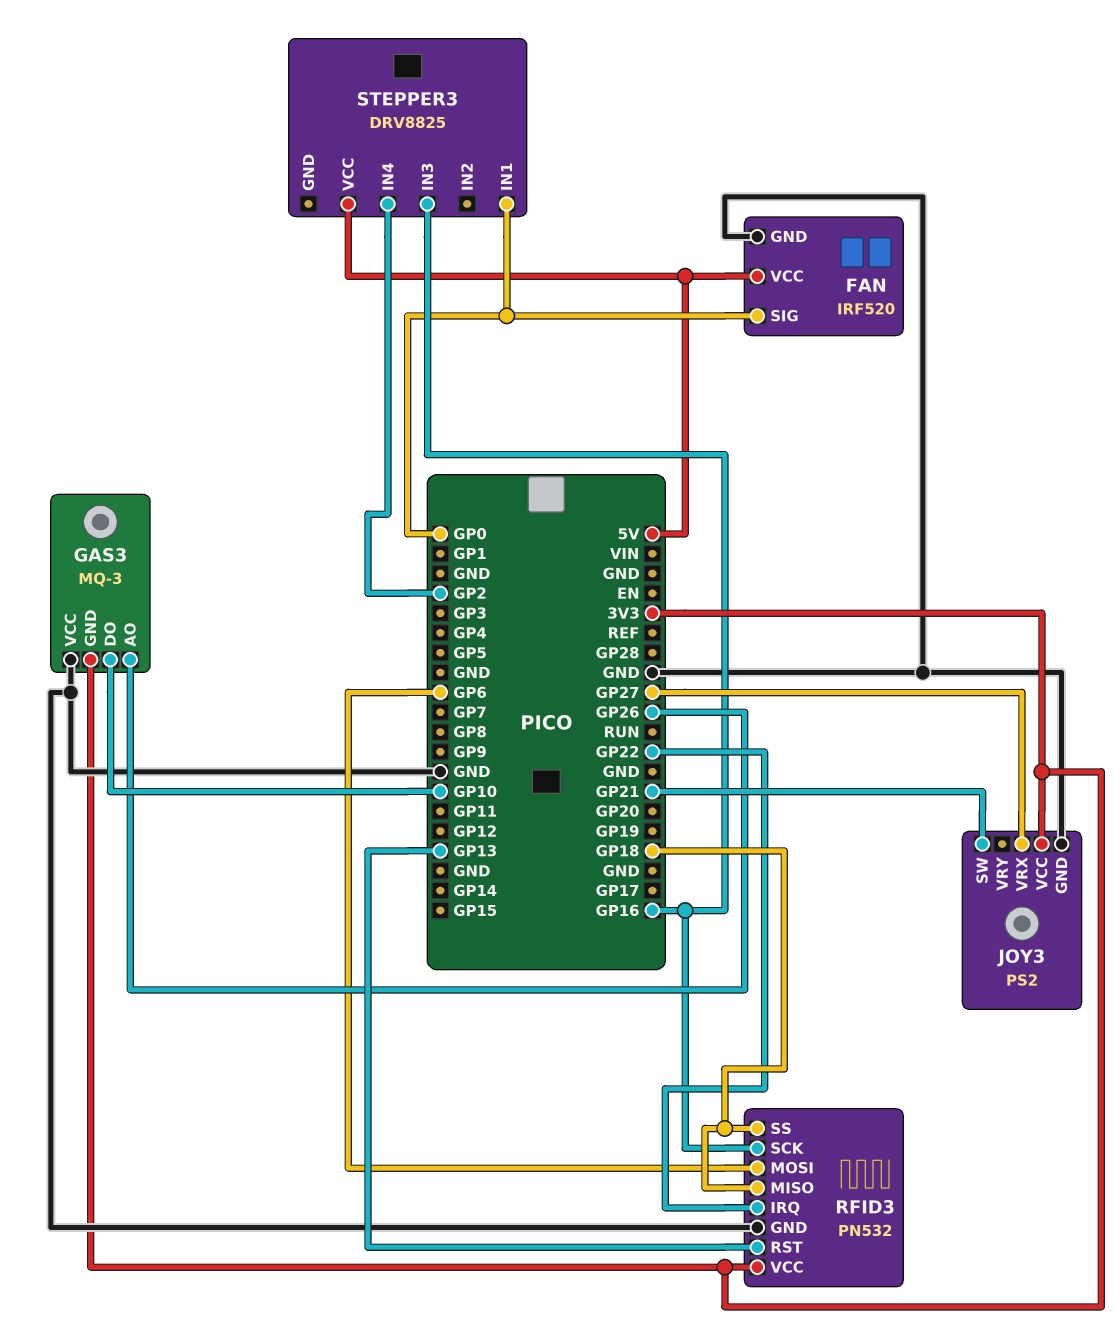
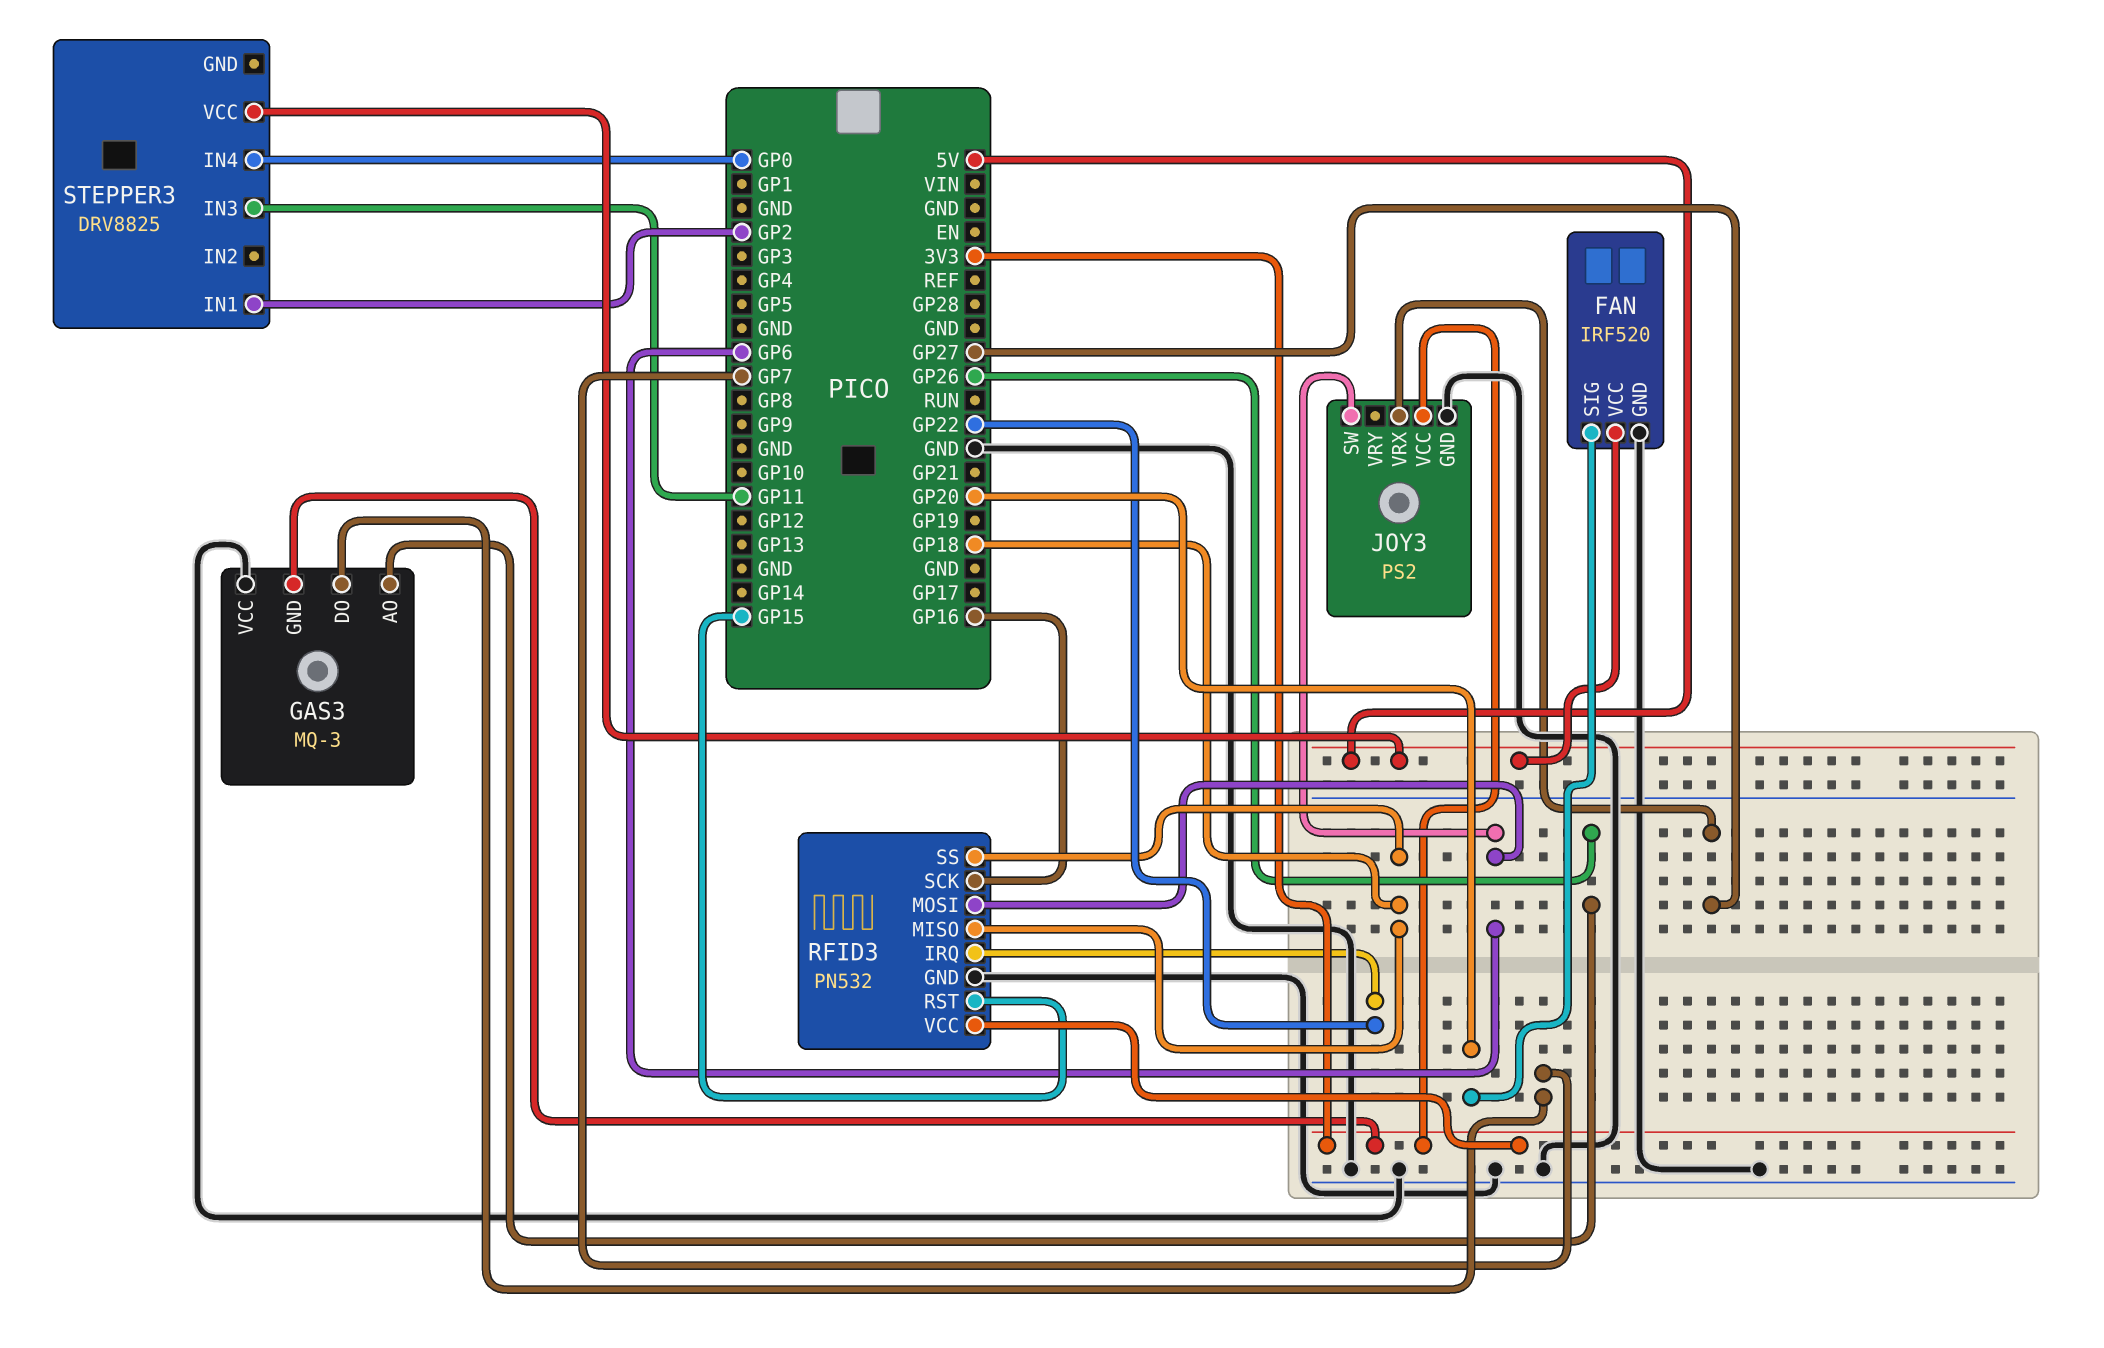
FAN pin SIG: GP0 -> GP20
GAS3 pin DO: GP10 -> GP7
JOY3 pin SW: GP21 -> GP6
RFID3 pin RST: GP13 -> GP15
STEPPER3 pin IN1: GP0 -> GP2
STEPPER3 pin IN3: GP16 -> GP11
STEPPER3 pin IN4: GP2 -> GP0

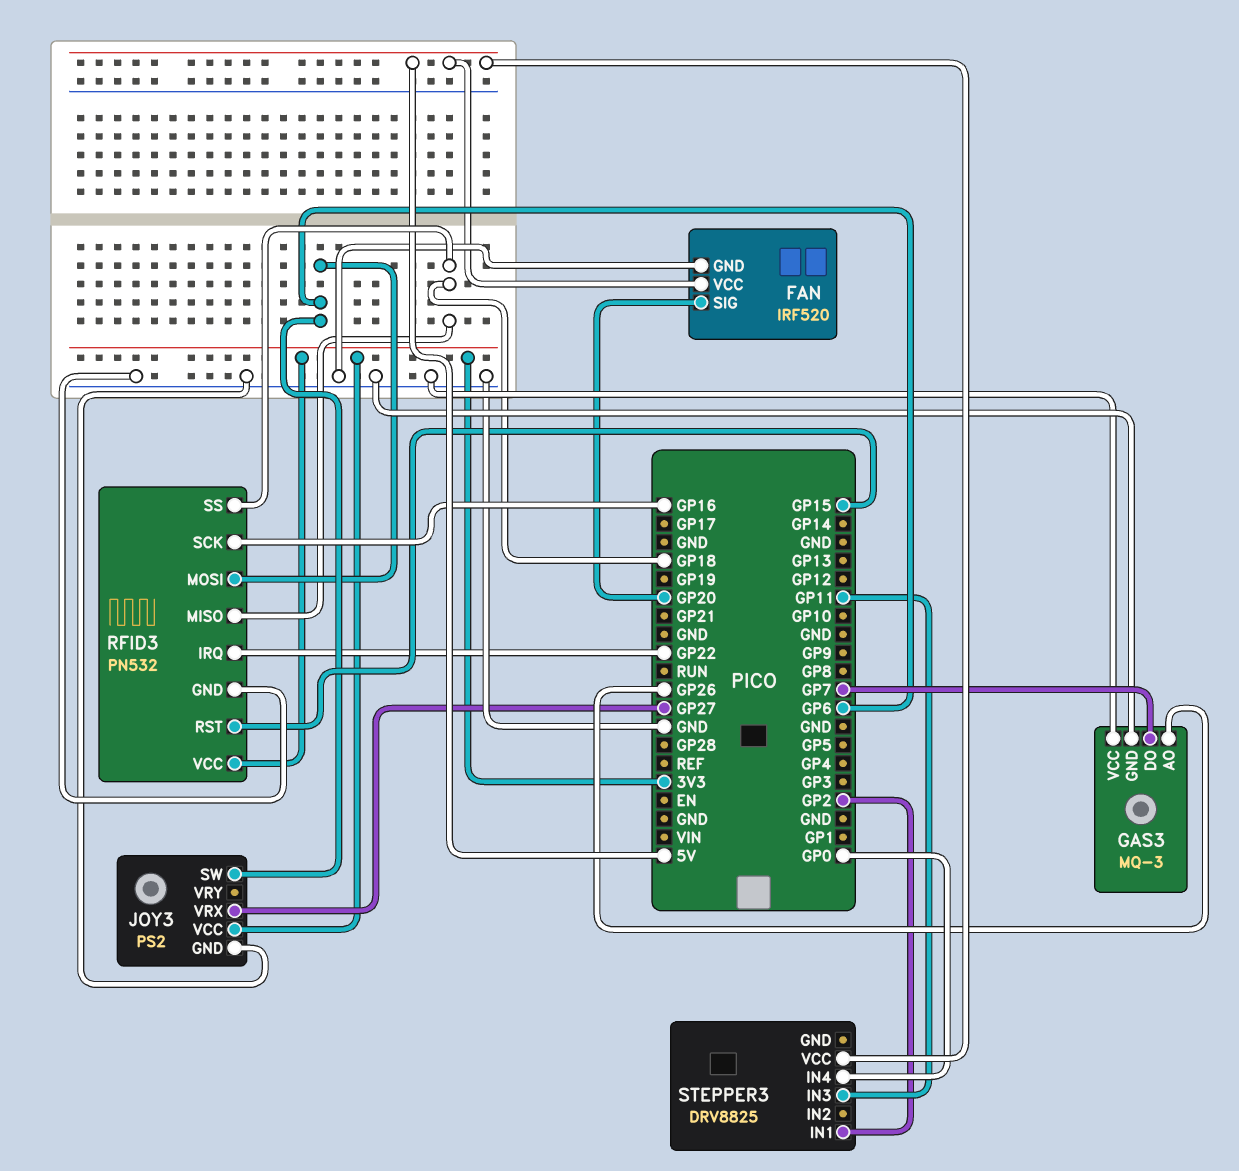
GAS3 pin GND: 3V3 -> GND

